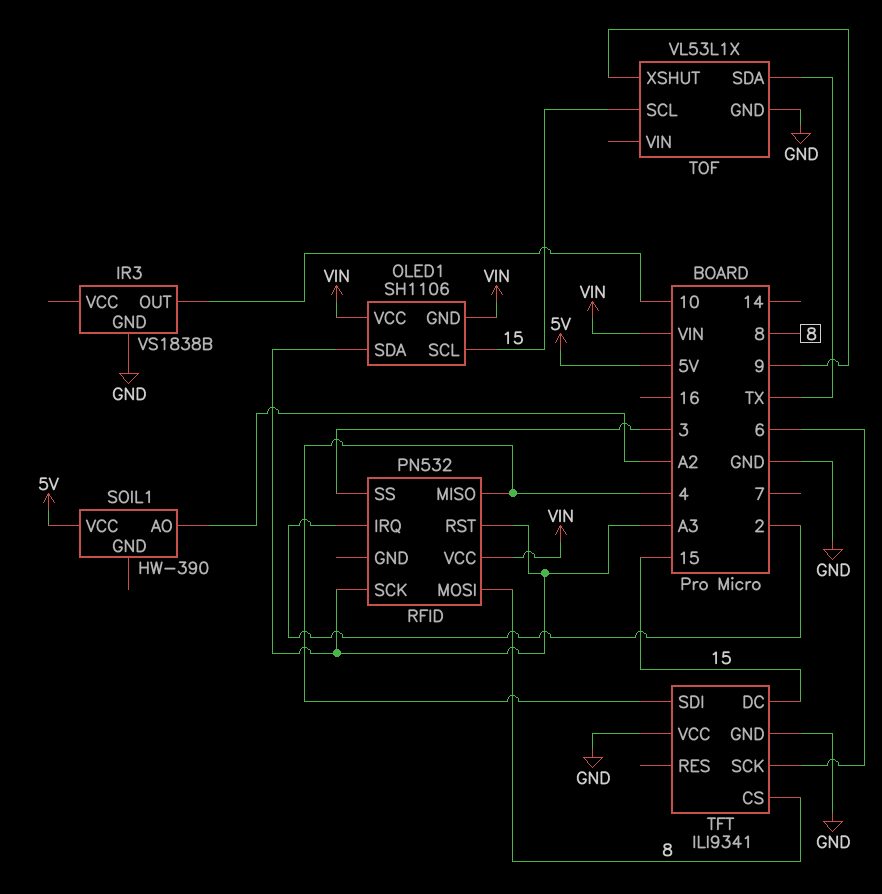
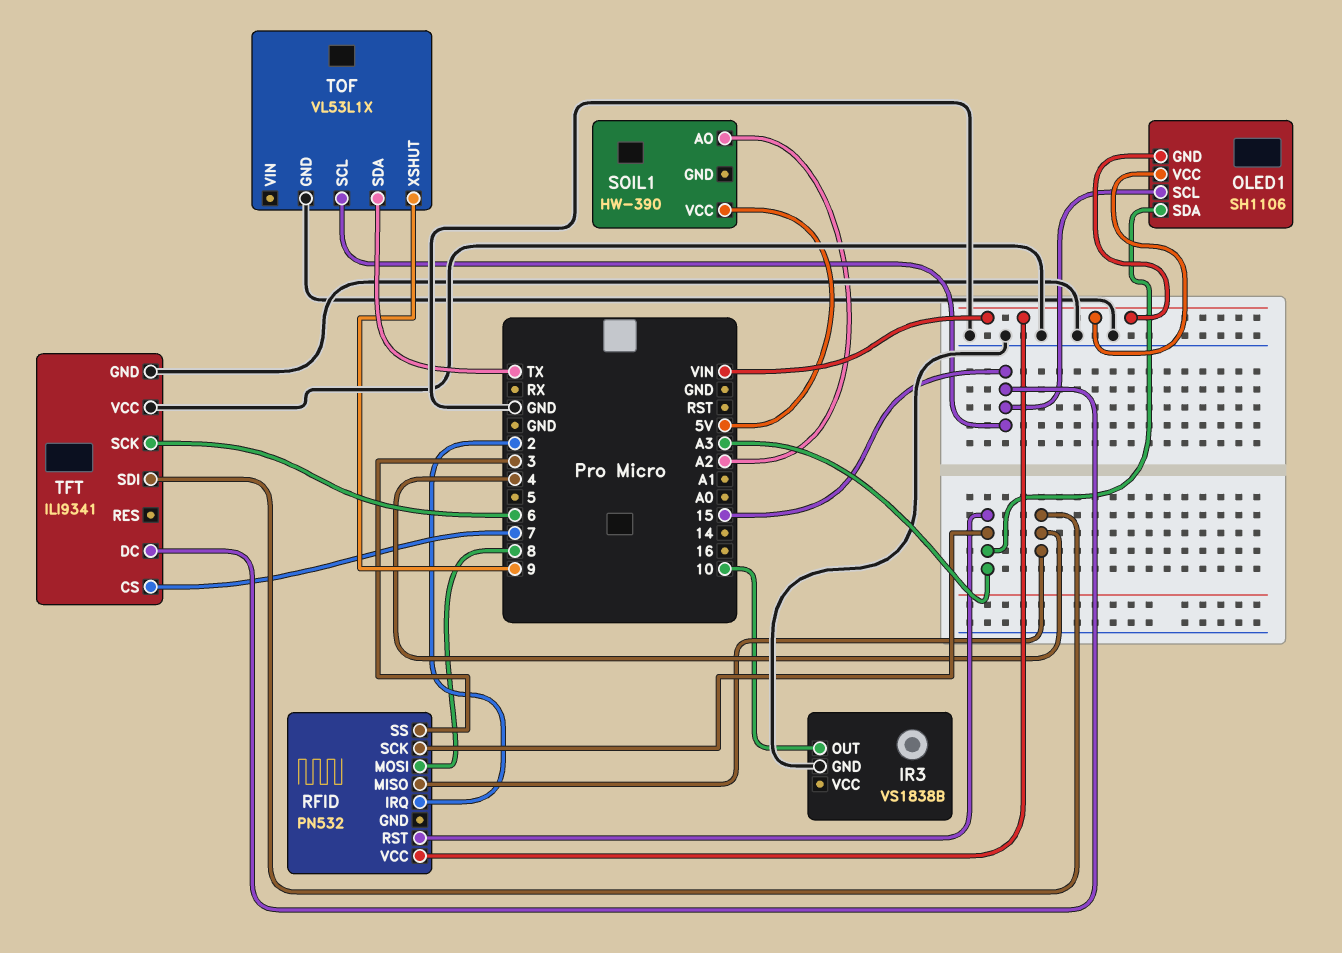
TFT pin CS: 8 -> 7

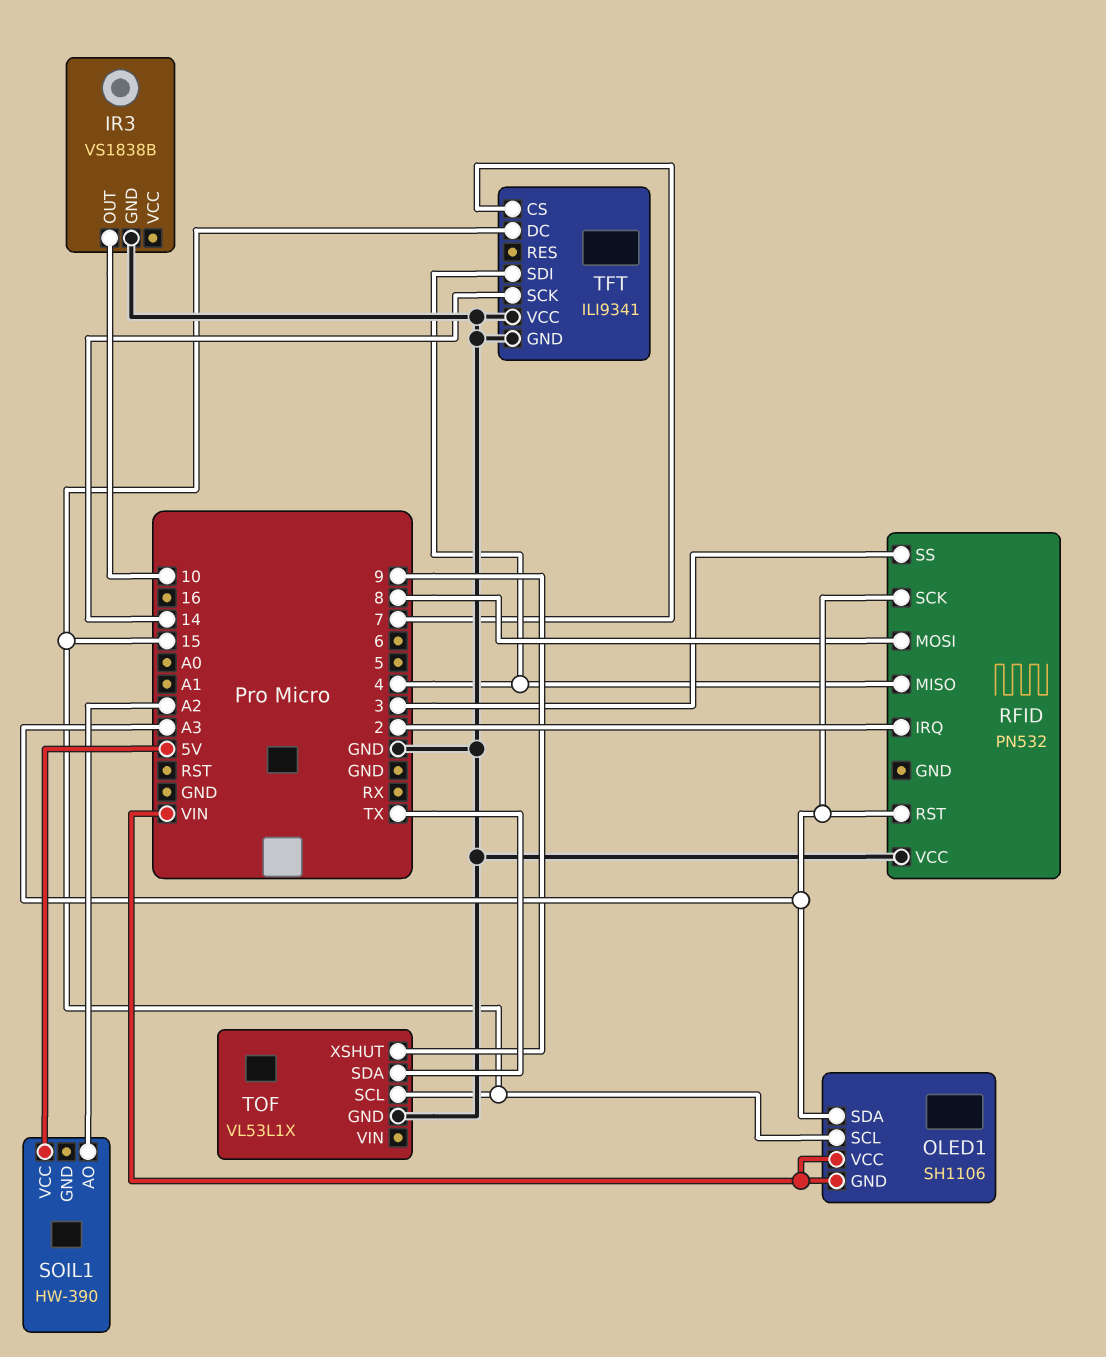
RFID pin VCC: VIN -> GND
TFT pin SCK: 6 -> 14

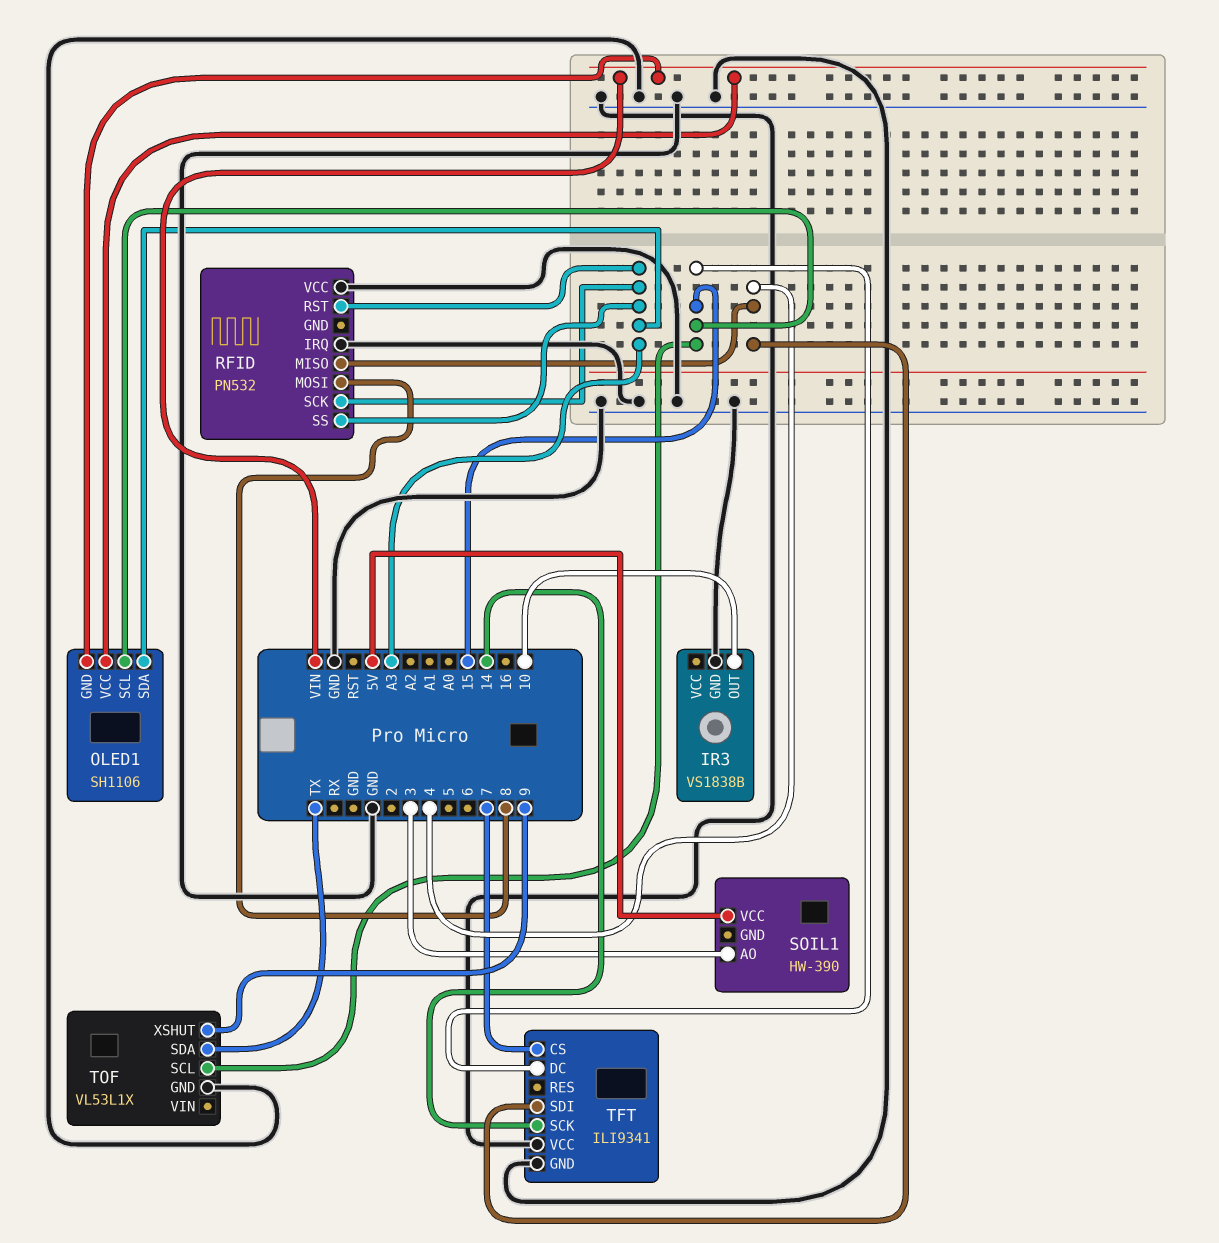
RFID pin IRQ: 2 -> GND
RFID pin SS: 3 -> A3
SOIL1 pin AO: A2 -> 3

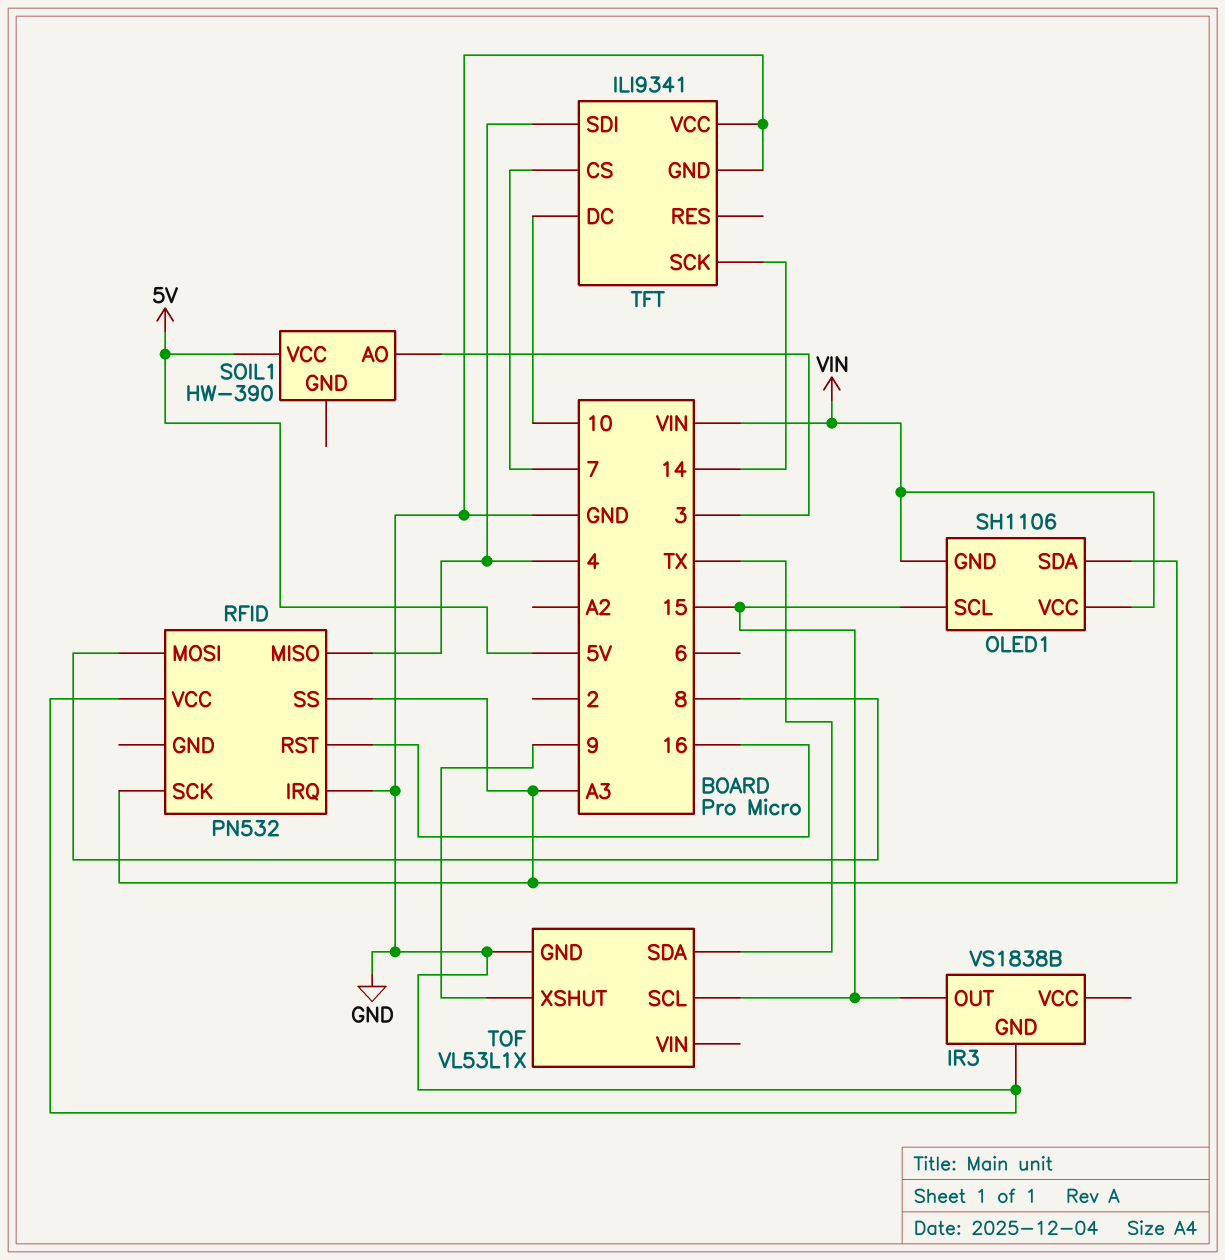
IR3 pin OUT: 10 -> 15
RFID pin RST: A3 -> 16
TFT pin DC: 15 -> 10

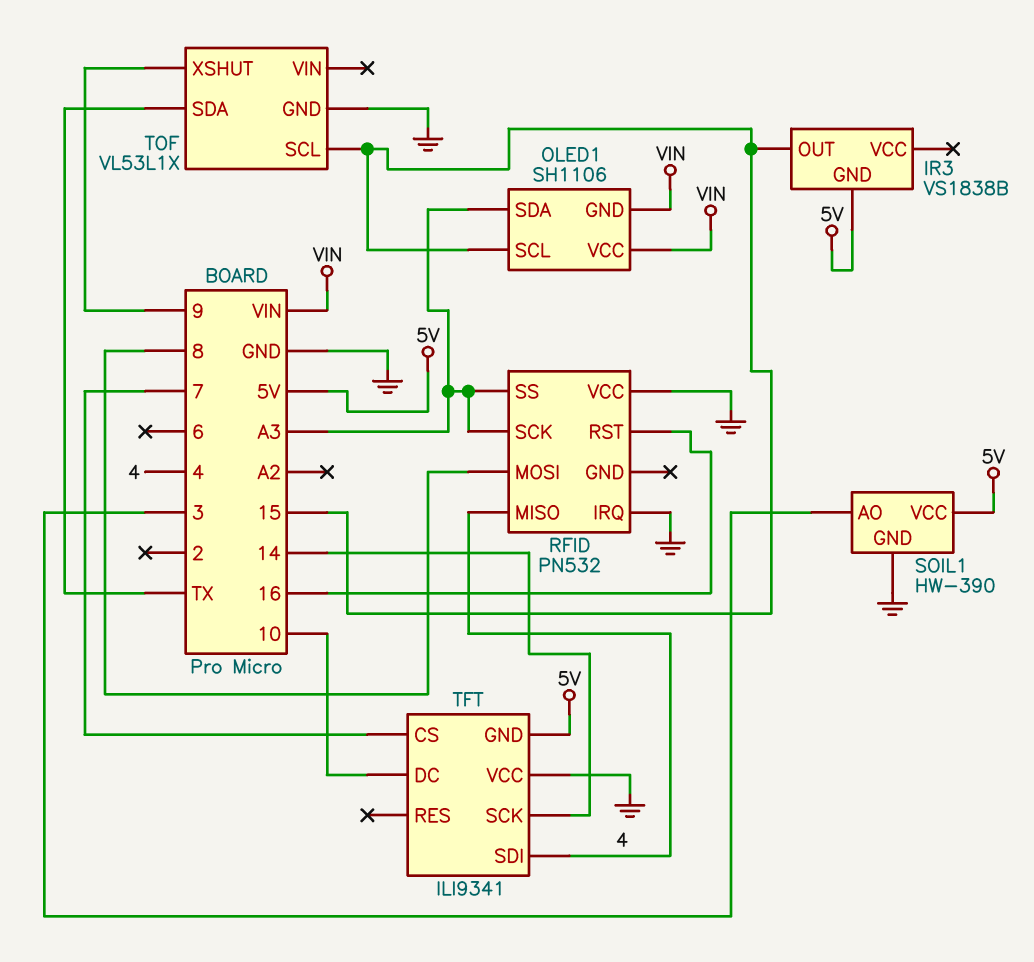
IR3 pin GND: GND -> 5V
SOIL1 pin GND: none -> GND
TFT pin GND: GND -> 5V

